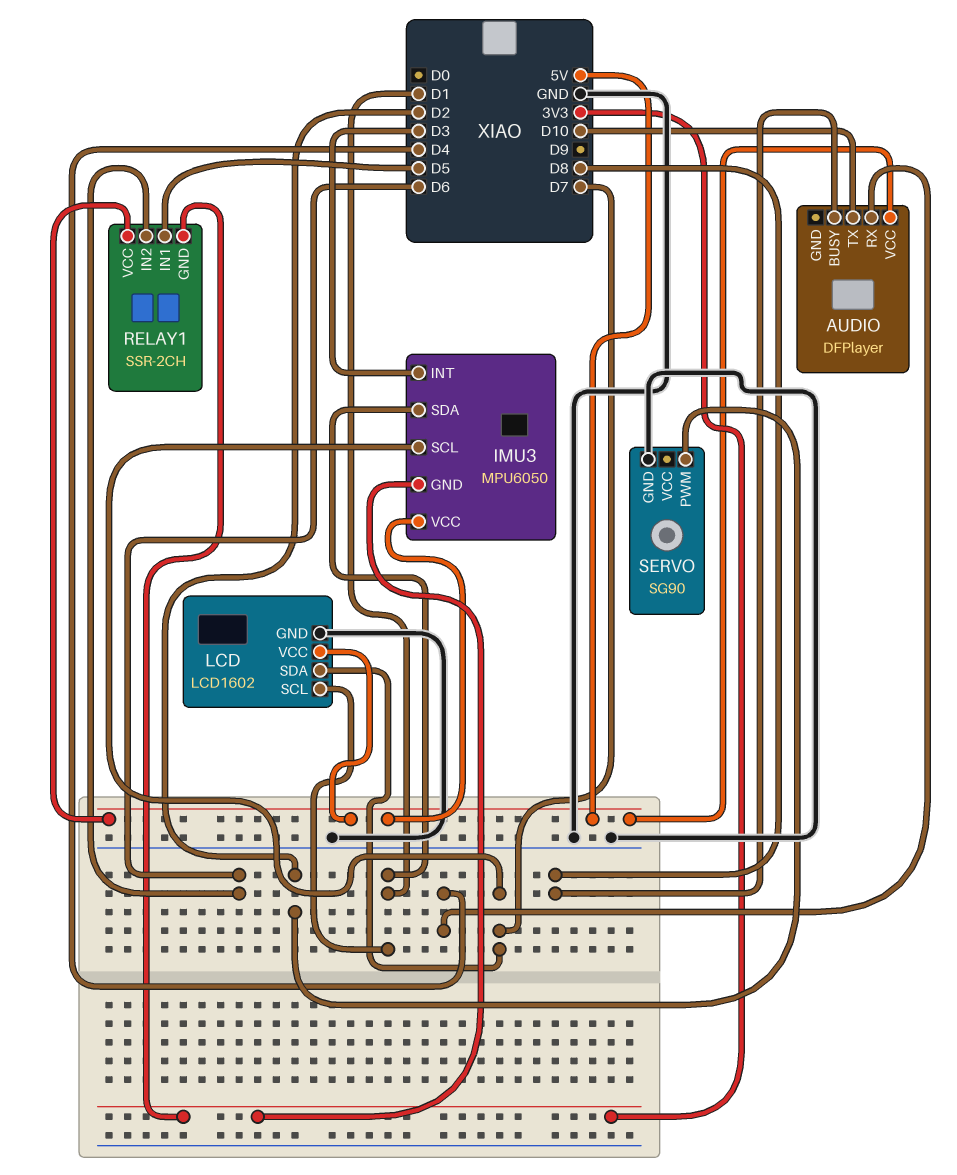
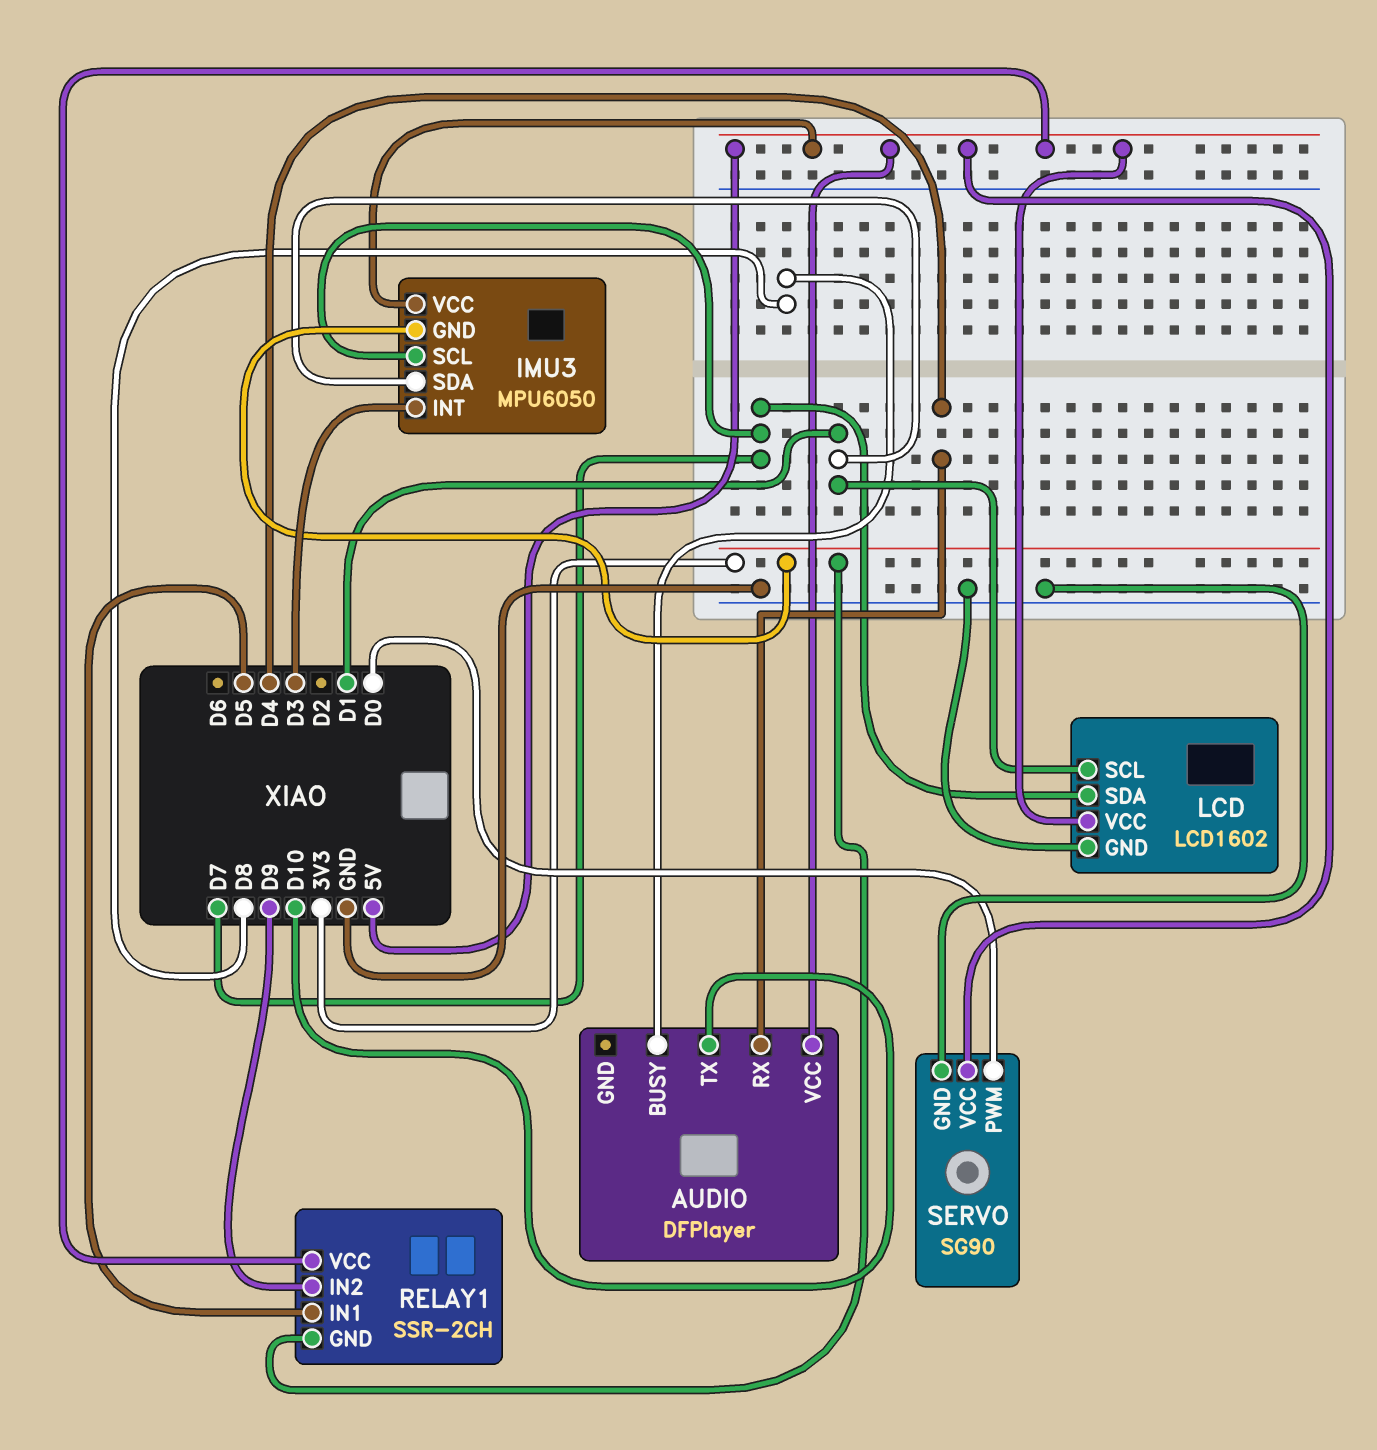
RELAY1 pin IN2: D6 -> D9
SERVO pin PWM: D2 -> D0
SERVO pin VCC: none -> 5V

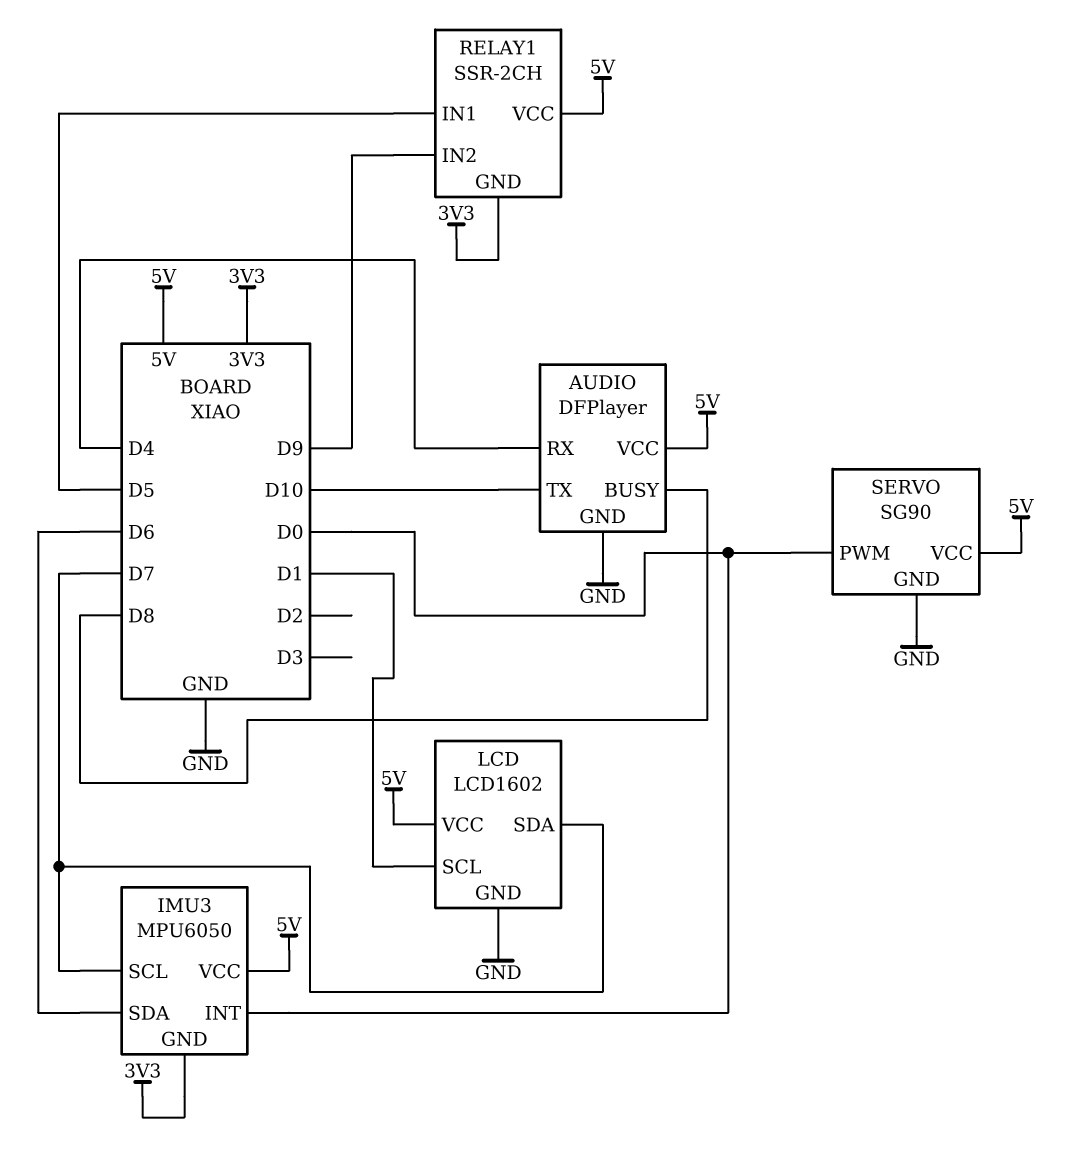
AUDIO pin GND: none -> GND
IMU3 pin INT: D3 -> D0
IMU3 pin SDA: D1 -> D6

